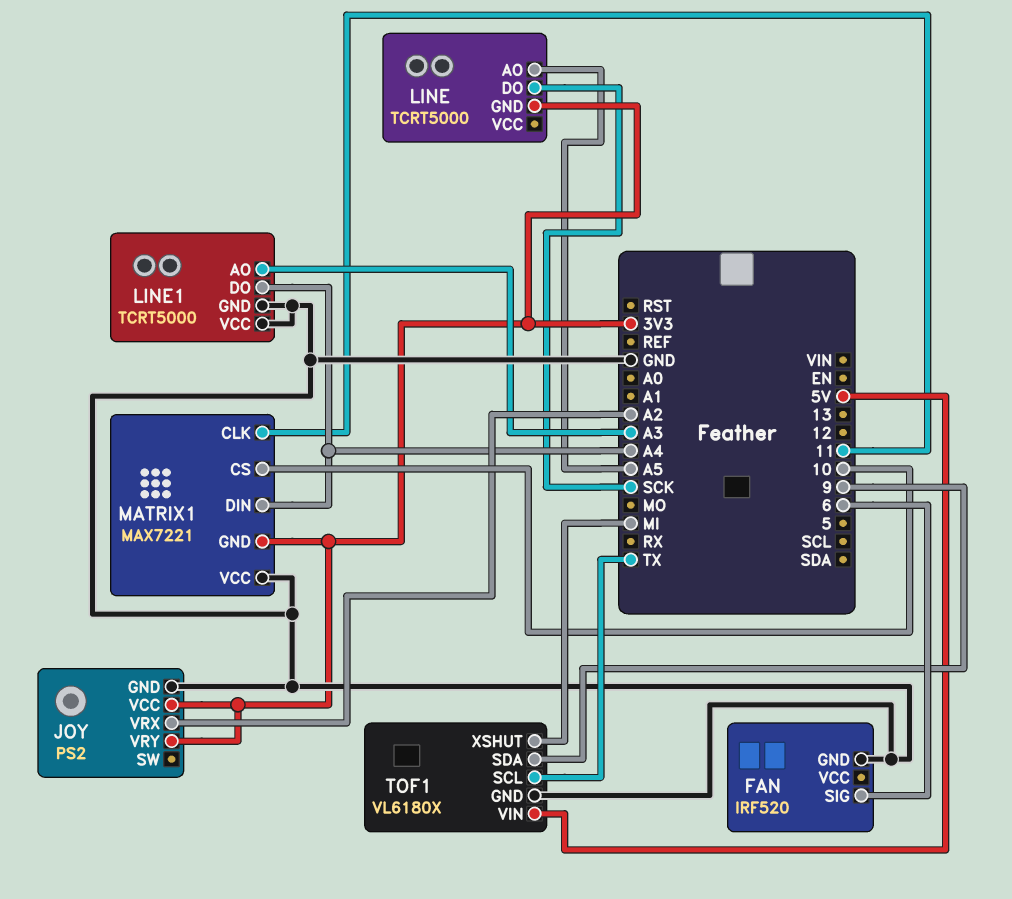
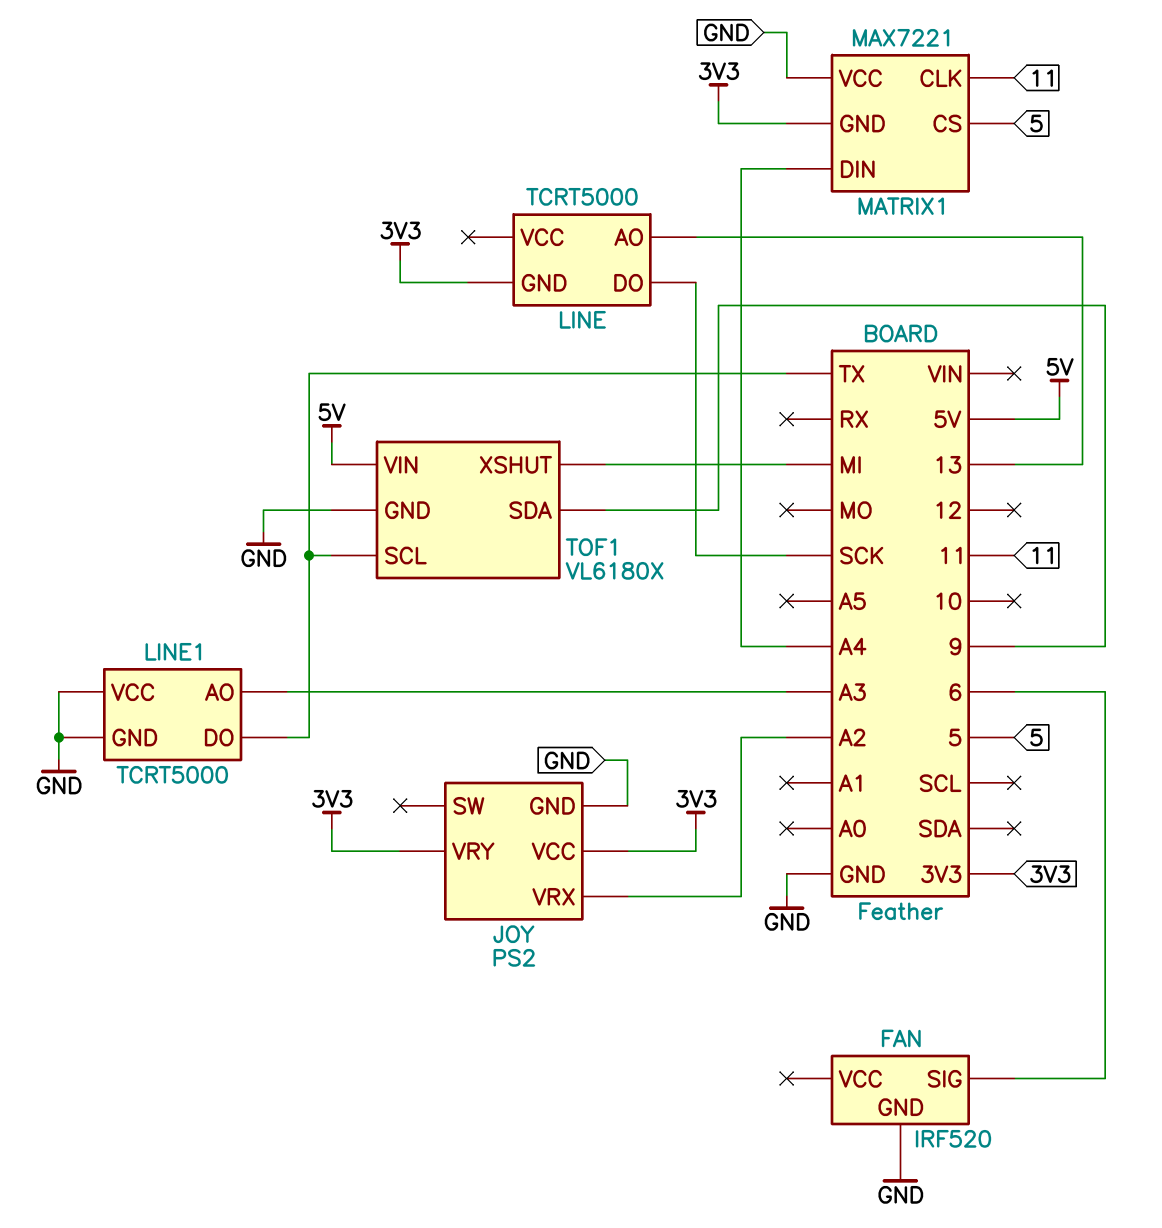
LINE pin AO: A5 -> 13
LINE1 pin DO: A4 -> TX
MATRIX1 pin CS: 10 -> 5

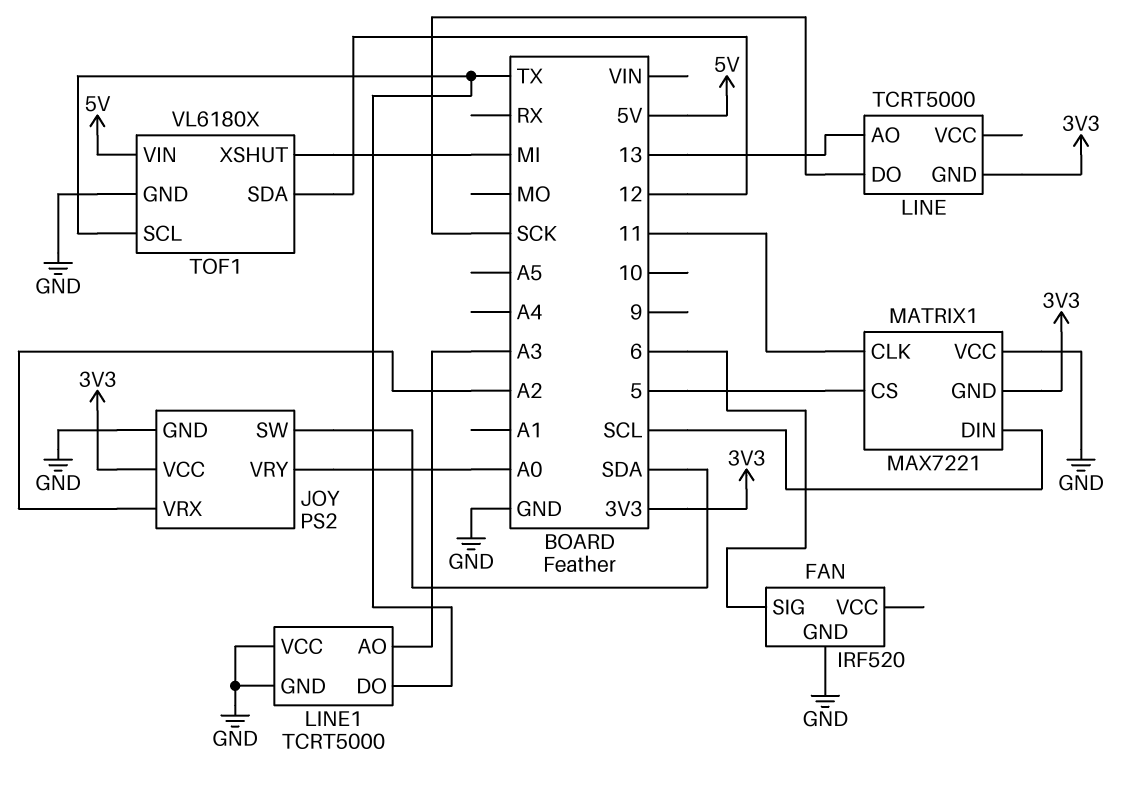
JOY pin SW: none -> SDA
JOY pin VRY: 3V3 -> A0
MATRIX1 pin DIN: A4 -> SCL
TOF1 pin SDA: 9 -> 12

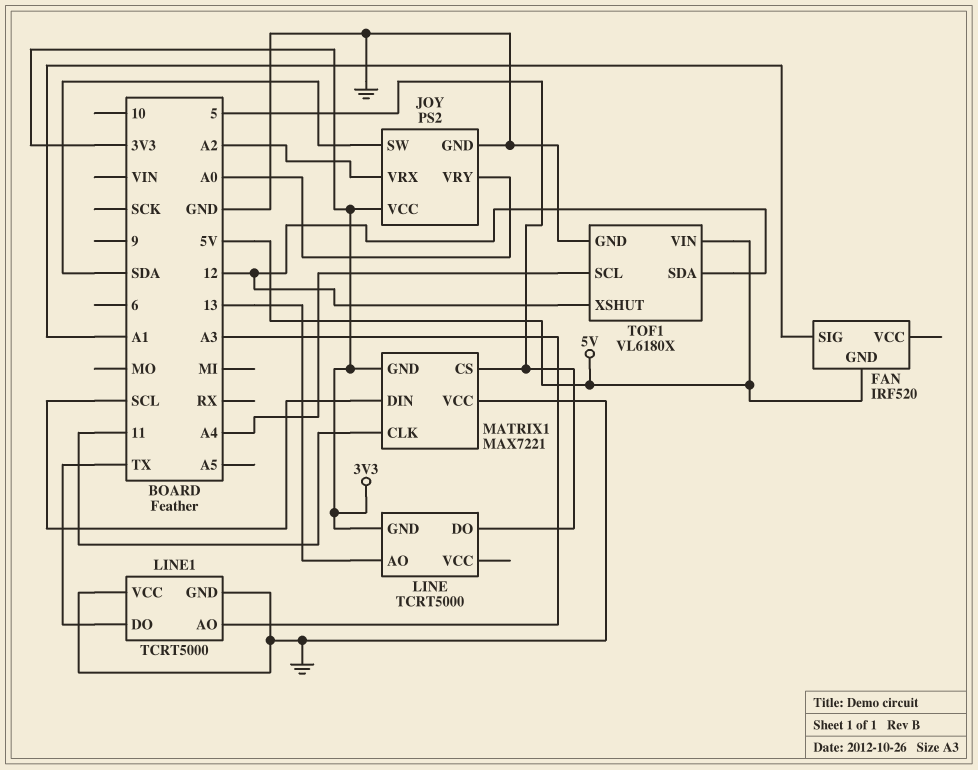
FAN pin GND: GND -> 5V
FAN pin SIG: 6 -> A1
LINE pin DO: SCK -> 5
TOF1 pin SCL: TX -> A4
TOF1 pin XSHUT: MI -> 12

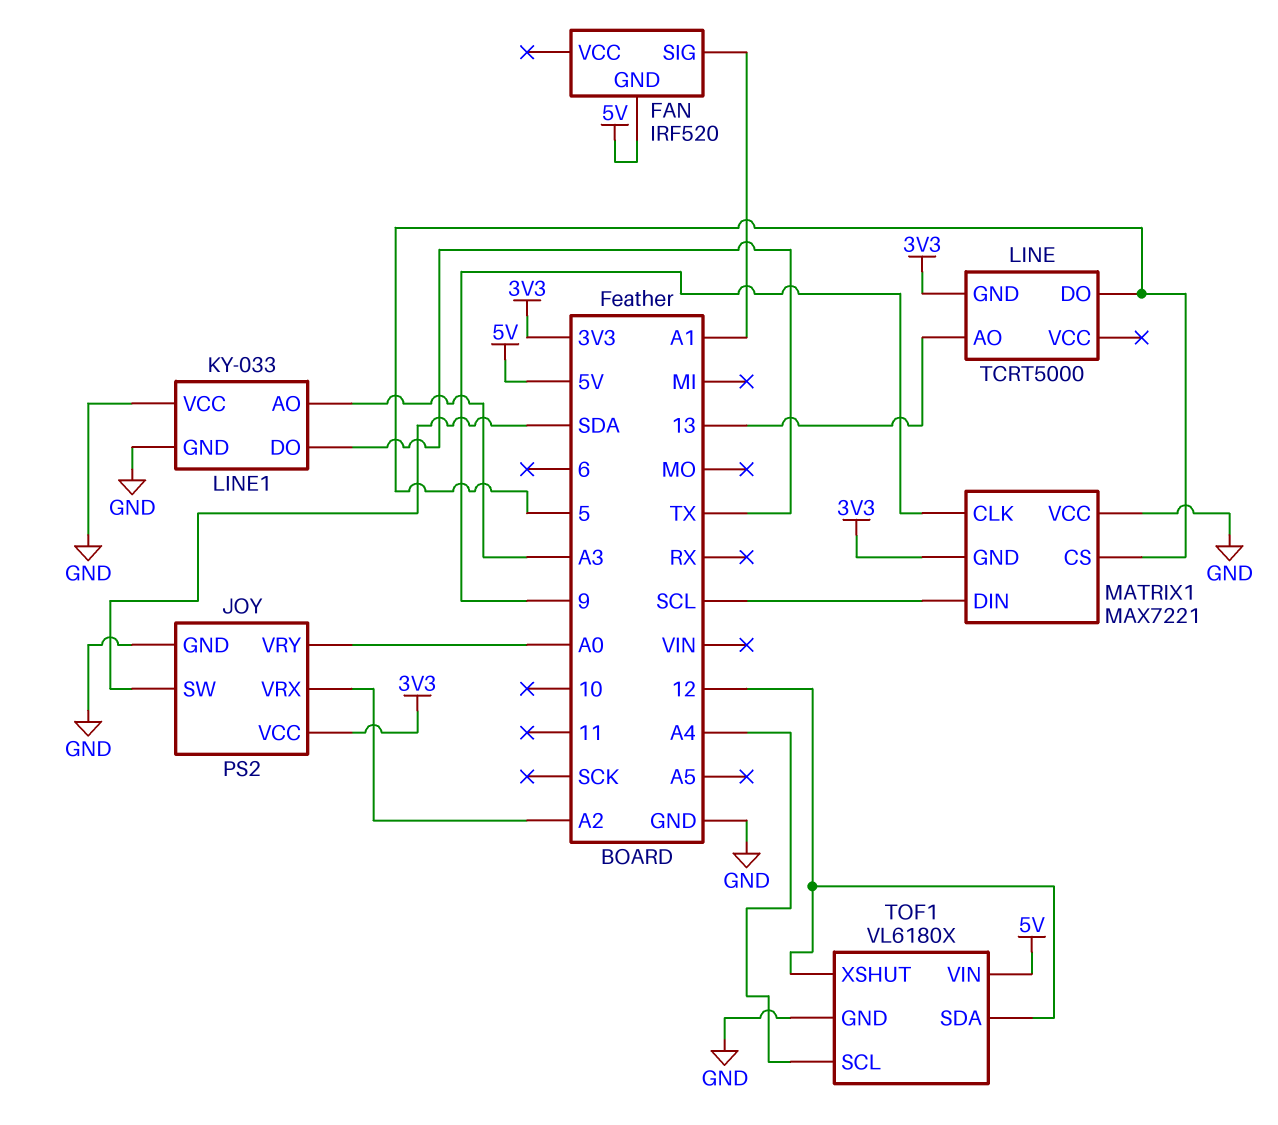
LINE1: TCRT5000 -> KY-033
MATRIX1 pin CLK: 11 -> 9

